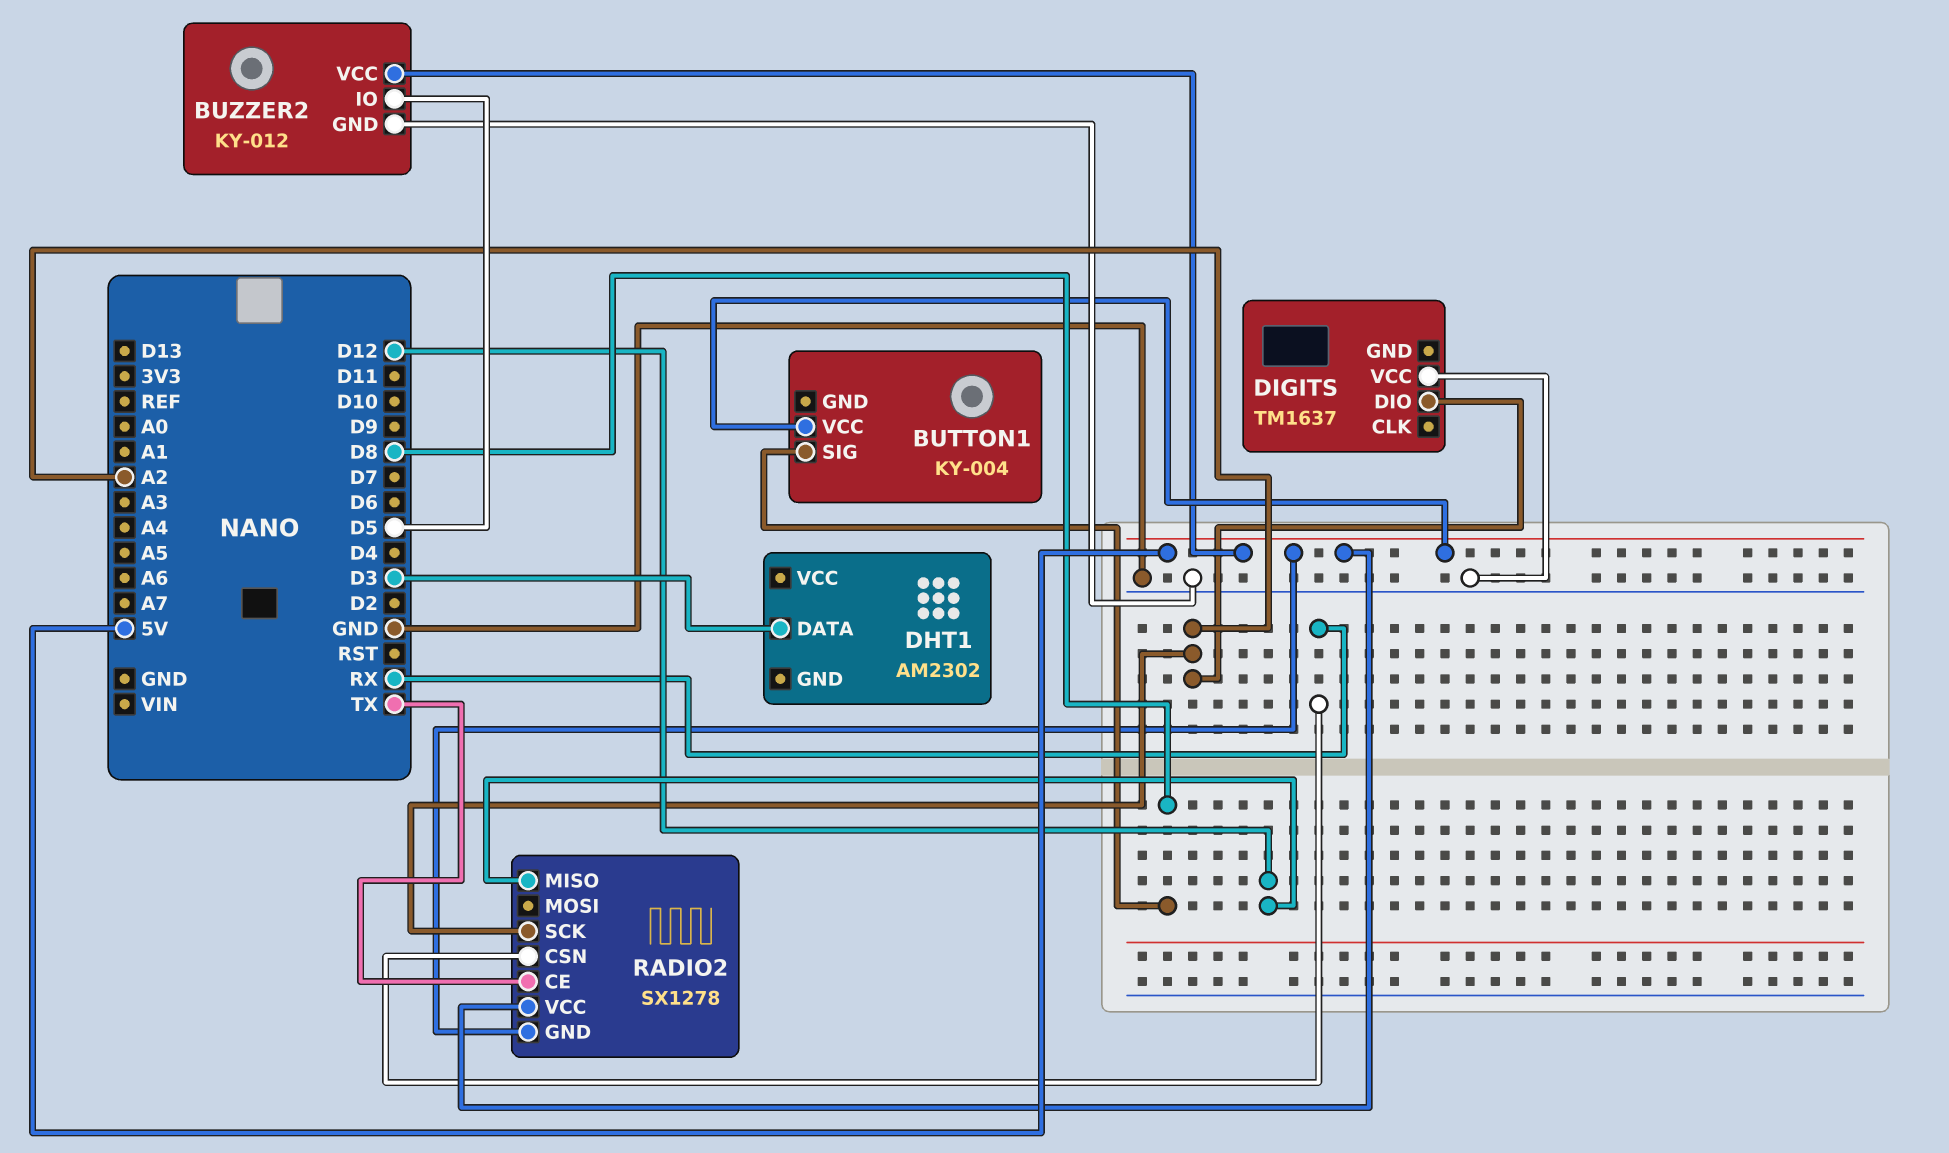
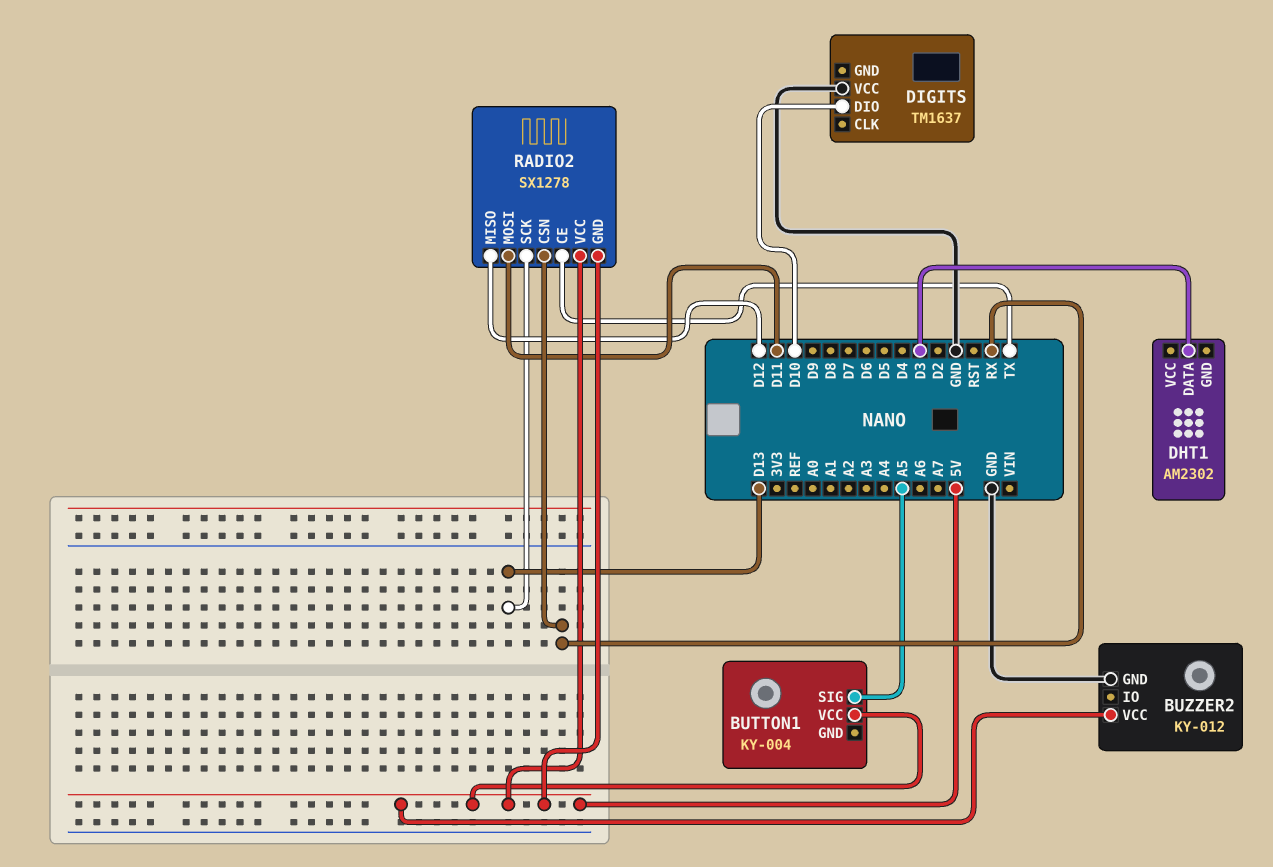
BUTTON1 pin SIG: D8 -> A5
BUZZER2 pin IO: D5 -> none
DIGITS pin DIO: A2 -> D10
RADIO2 pin MOSI: none -> D11
RADIO2 pin SCK: A2 -> D13

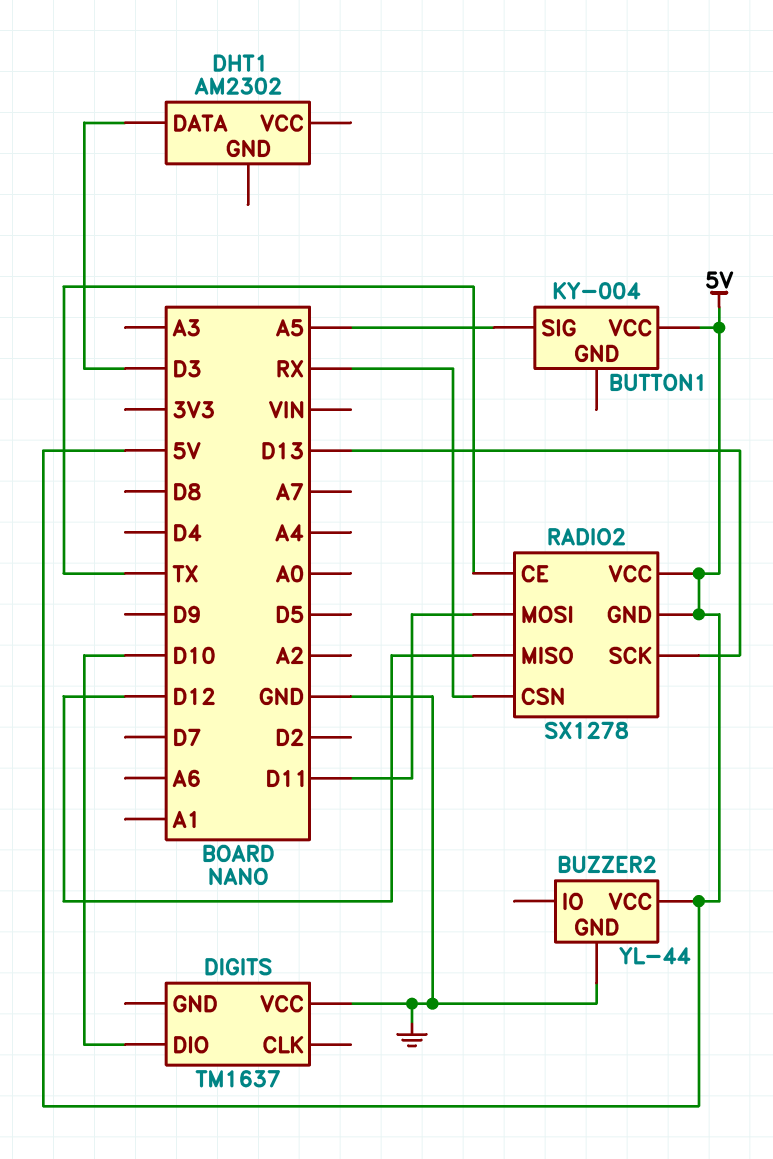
BUZZER2: KY-012 -> YL-44

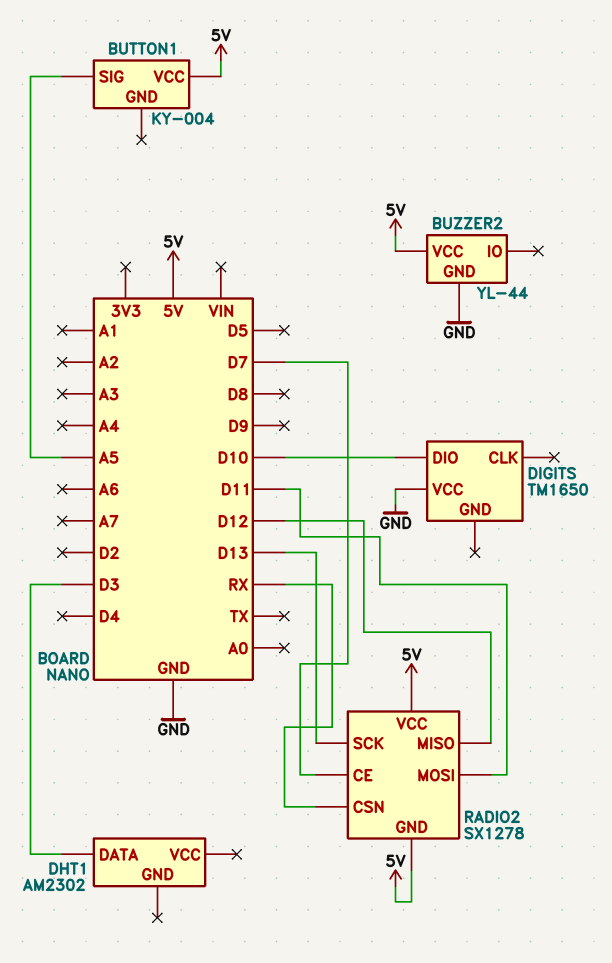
DIGITS: TM1637 -> TM1650
RADIO2 pin CE: TX -> D7

